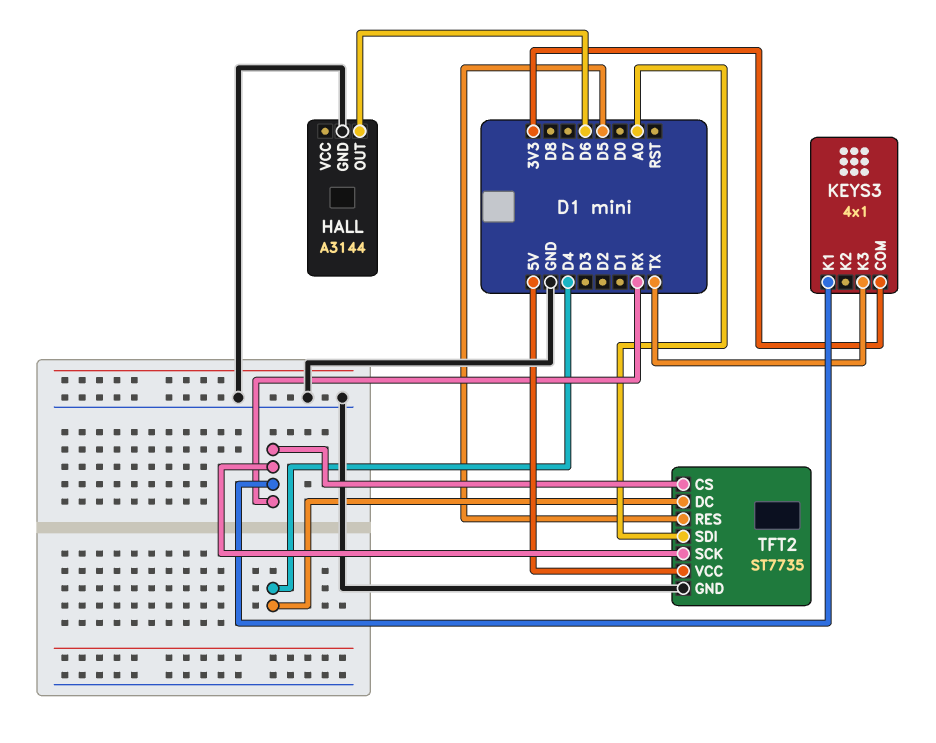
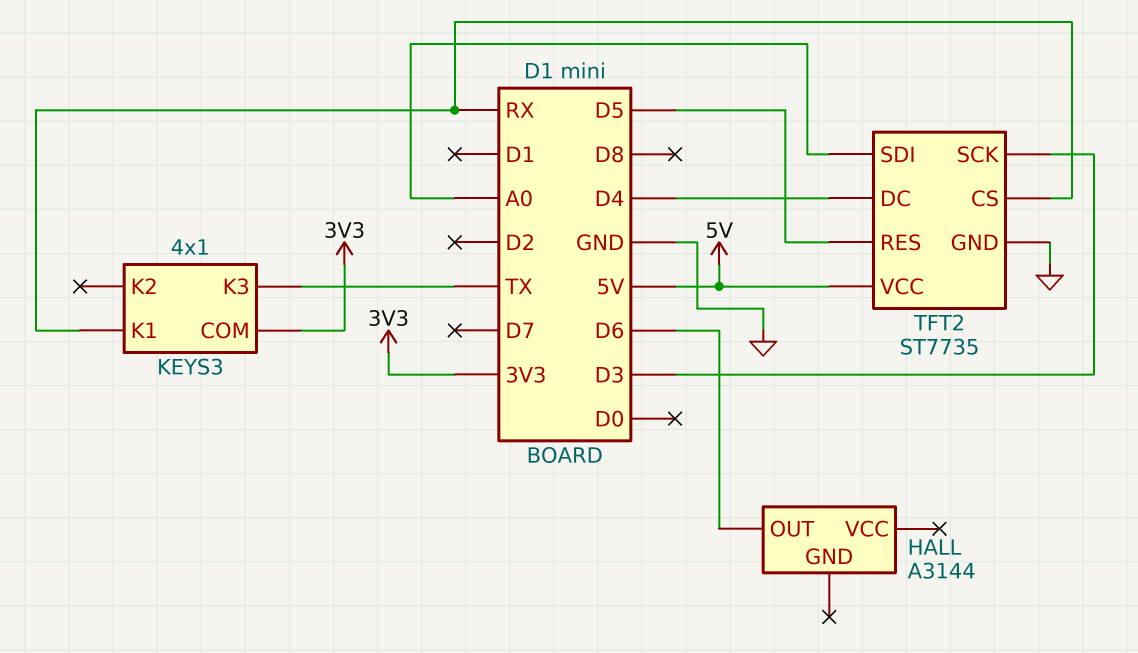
HALL pin GND: GND -> none
TFT2 pin SCK: RX -> D3

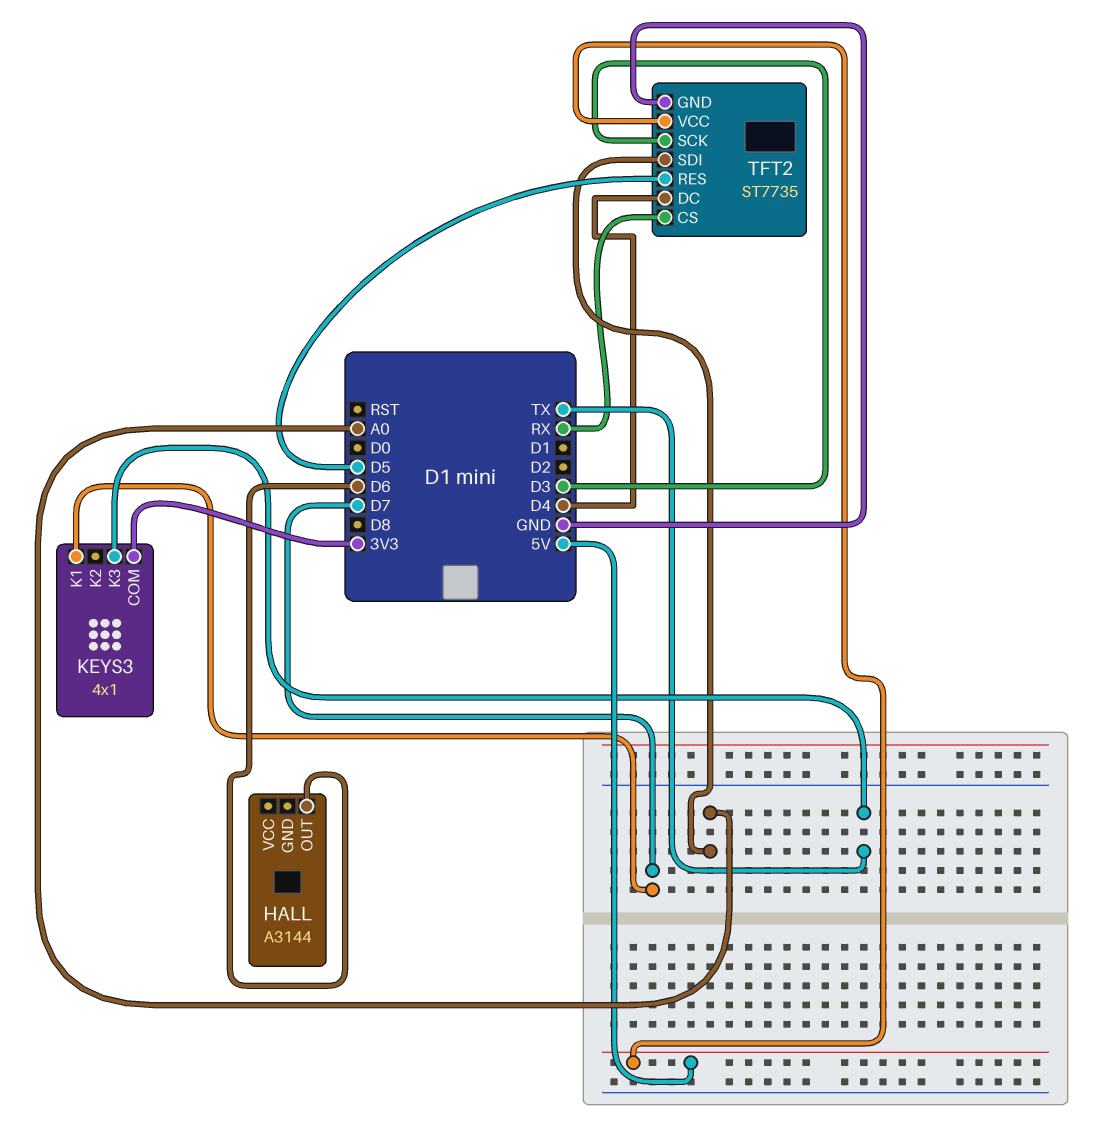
KEYS3 pin K1: RX -> D7

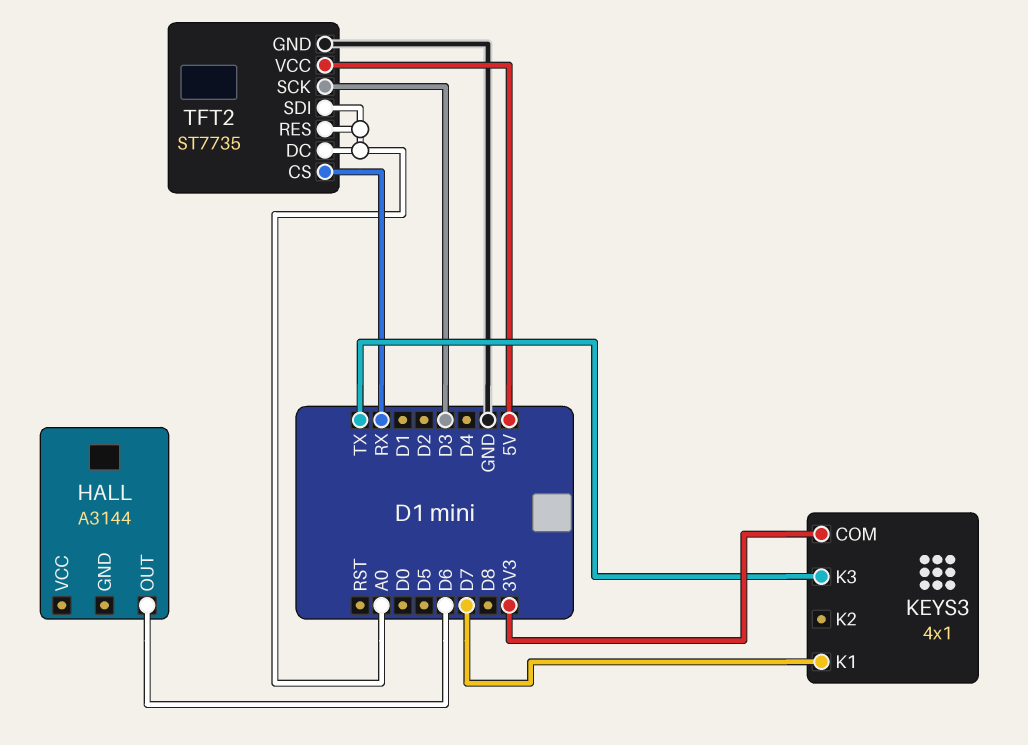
TFT2 pin DC: D4 -> A0
TFT2 pin RES: D5 -> A0

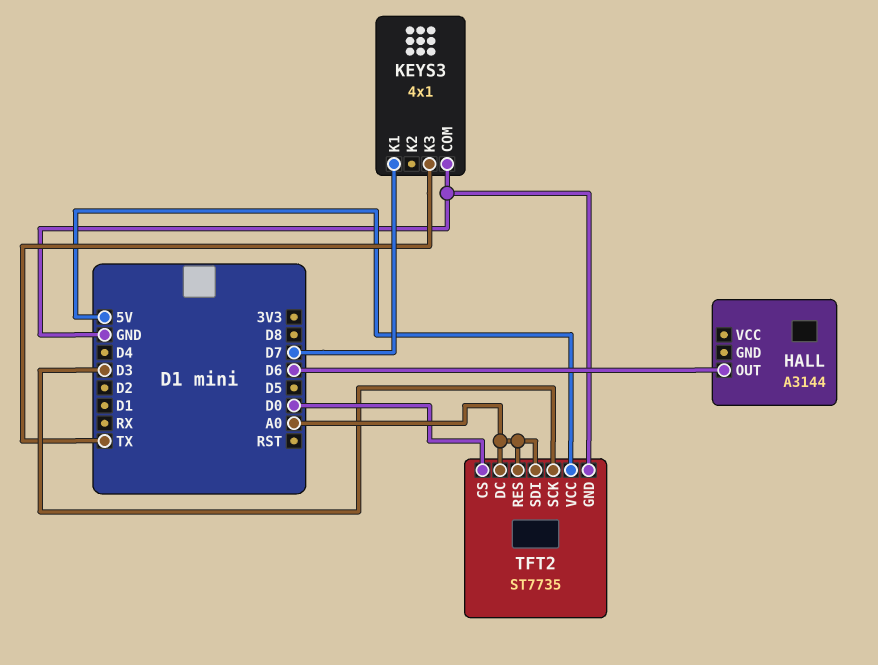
KEYS3 pin COM: 3V3 -> GND
TFT2 pin CS: RX -> D0

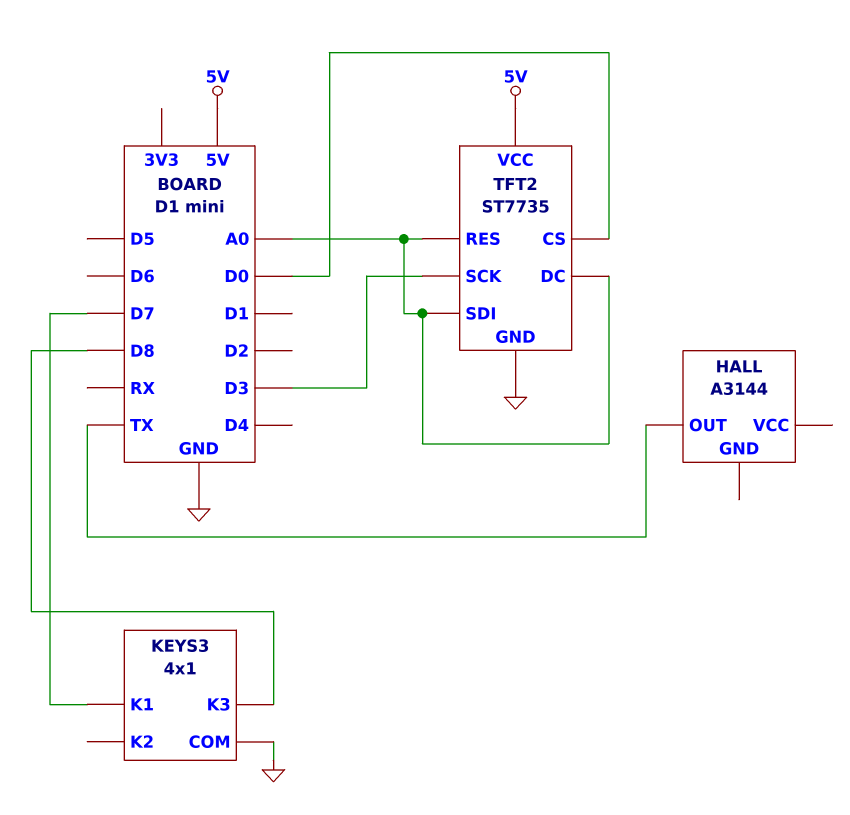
HALL pin OUT: D6 -> TX
KEYS3 pin K3: TX -> D8

